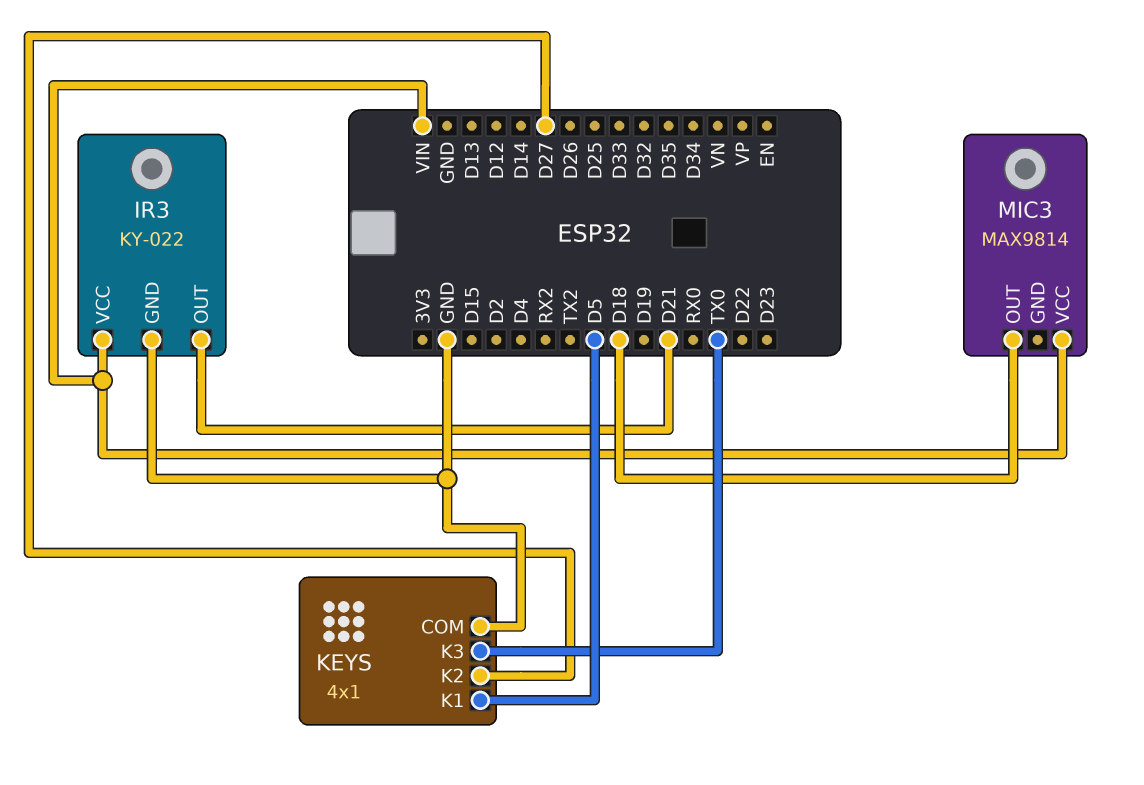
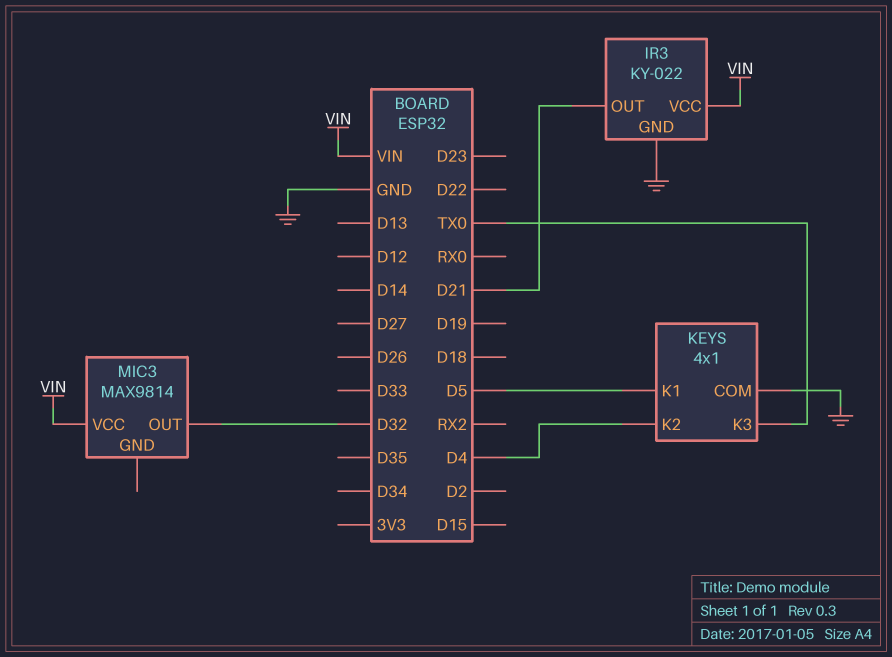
KEYS pin K2: D27 -> D4
MIC3 pin OUT: D18 -> D32

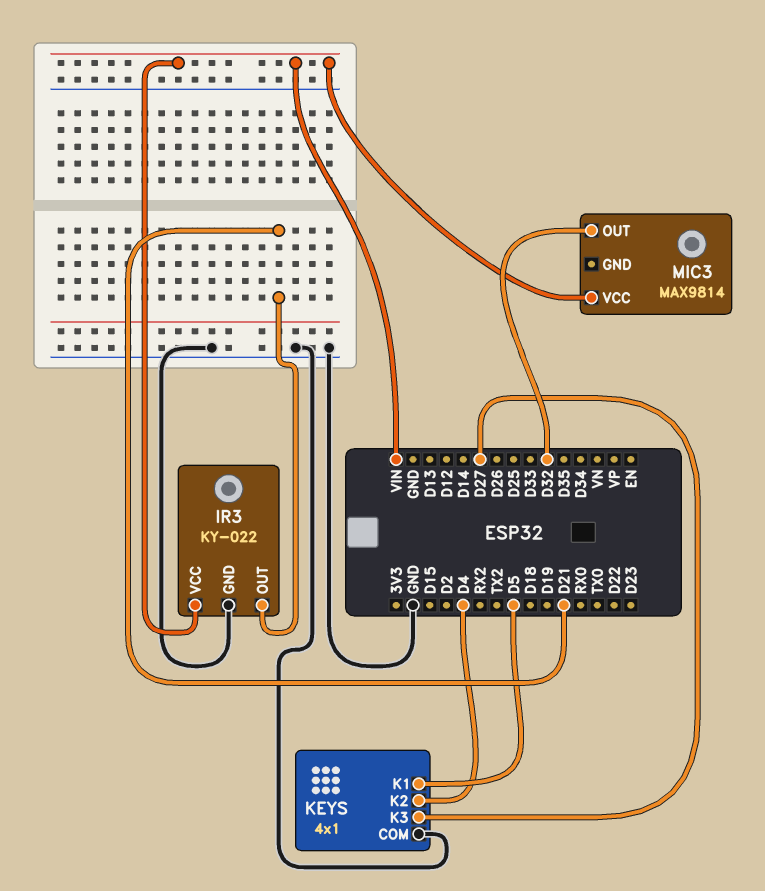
KEYS pin K3: TX0 -> D27

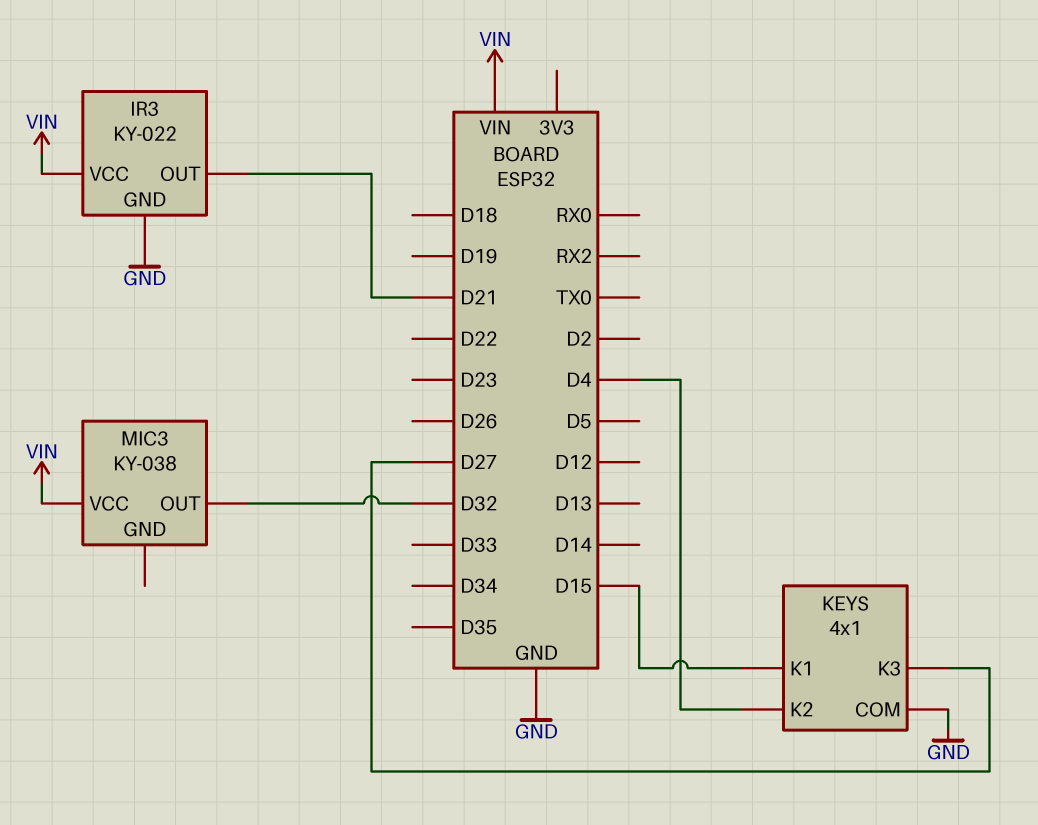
KEYS pin K1: D5 -> D15
MIC3: MAX9814 -> KY-038

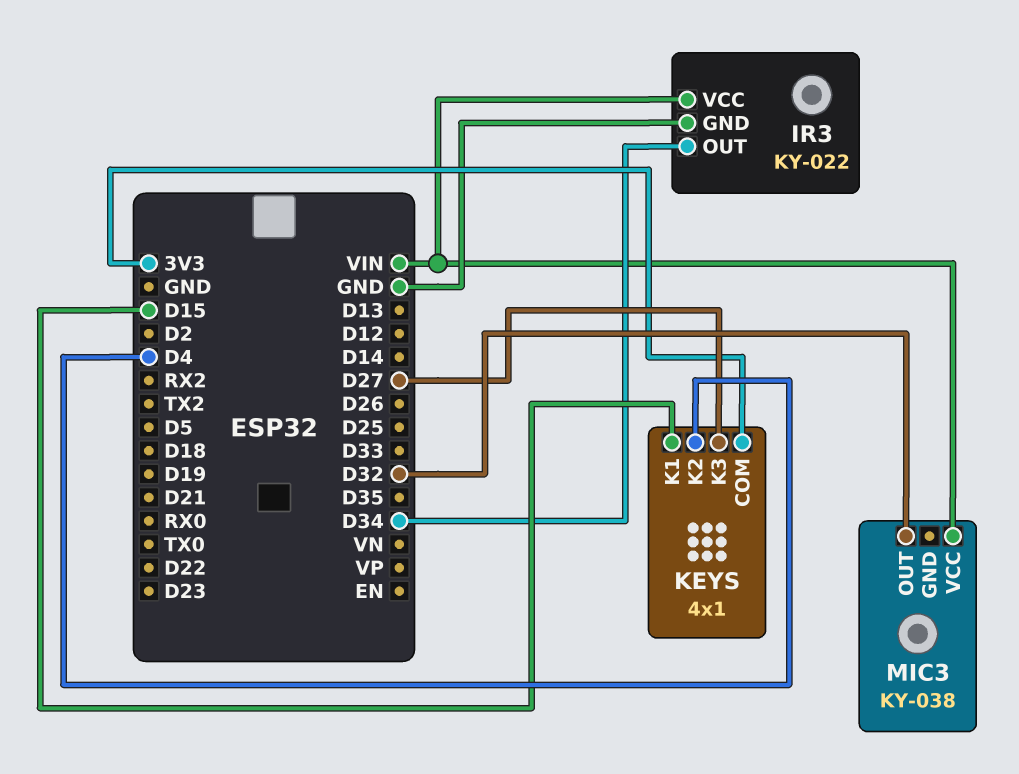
IR3 pin OUT: D21 -> D34
KEYS pin COM: GND -> 3V3

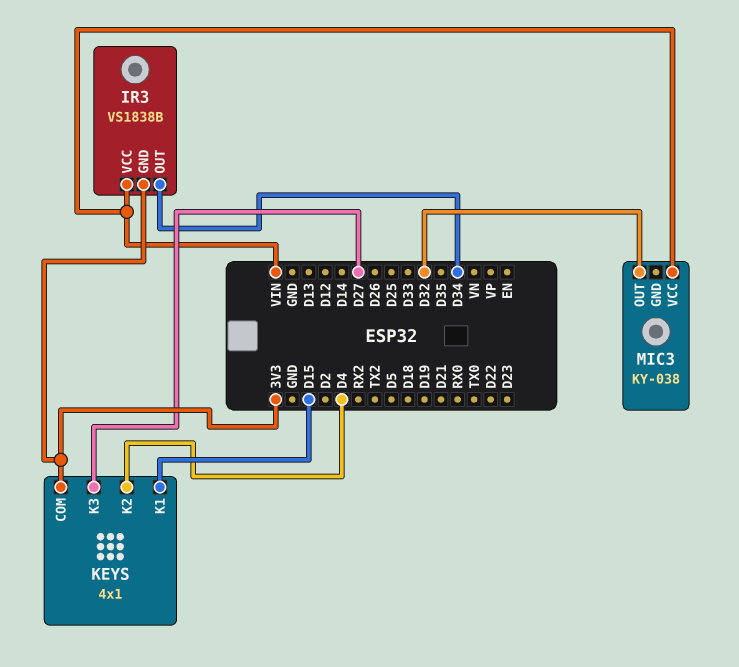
IR3: KY-022 -> VS1838B
IR3 pin GND: GND -> 3V3

